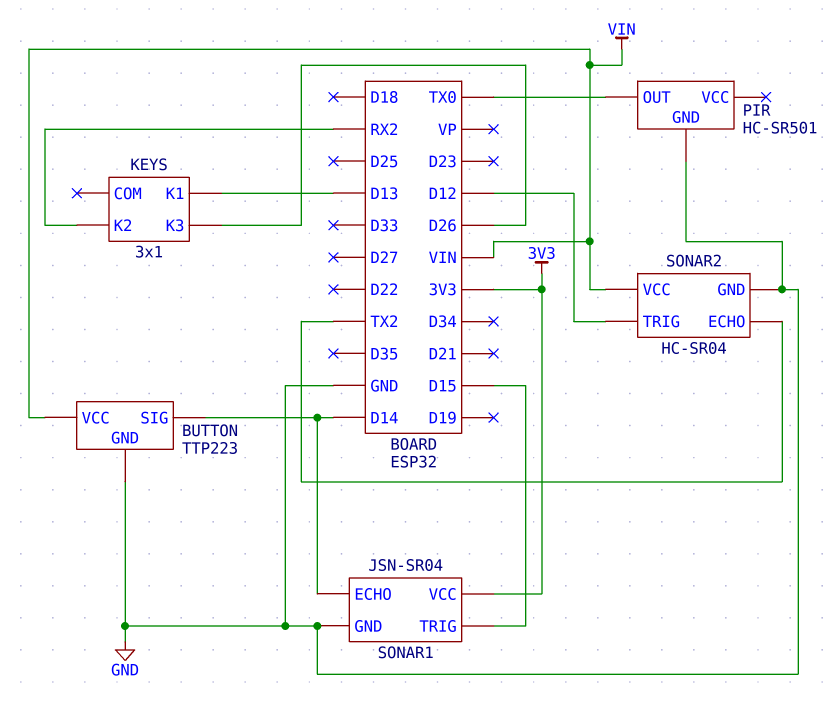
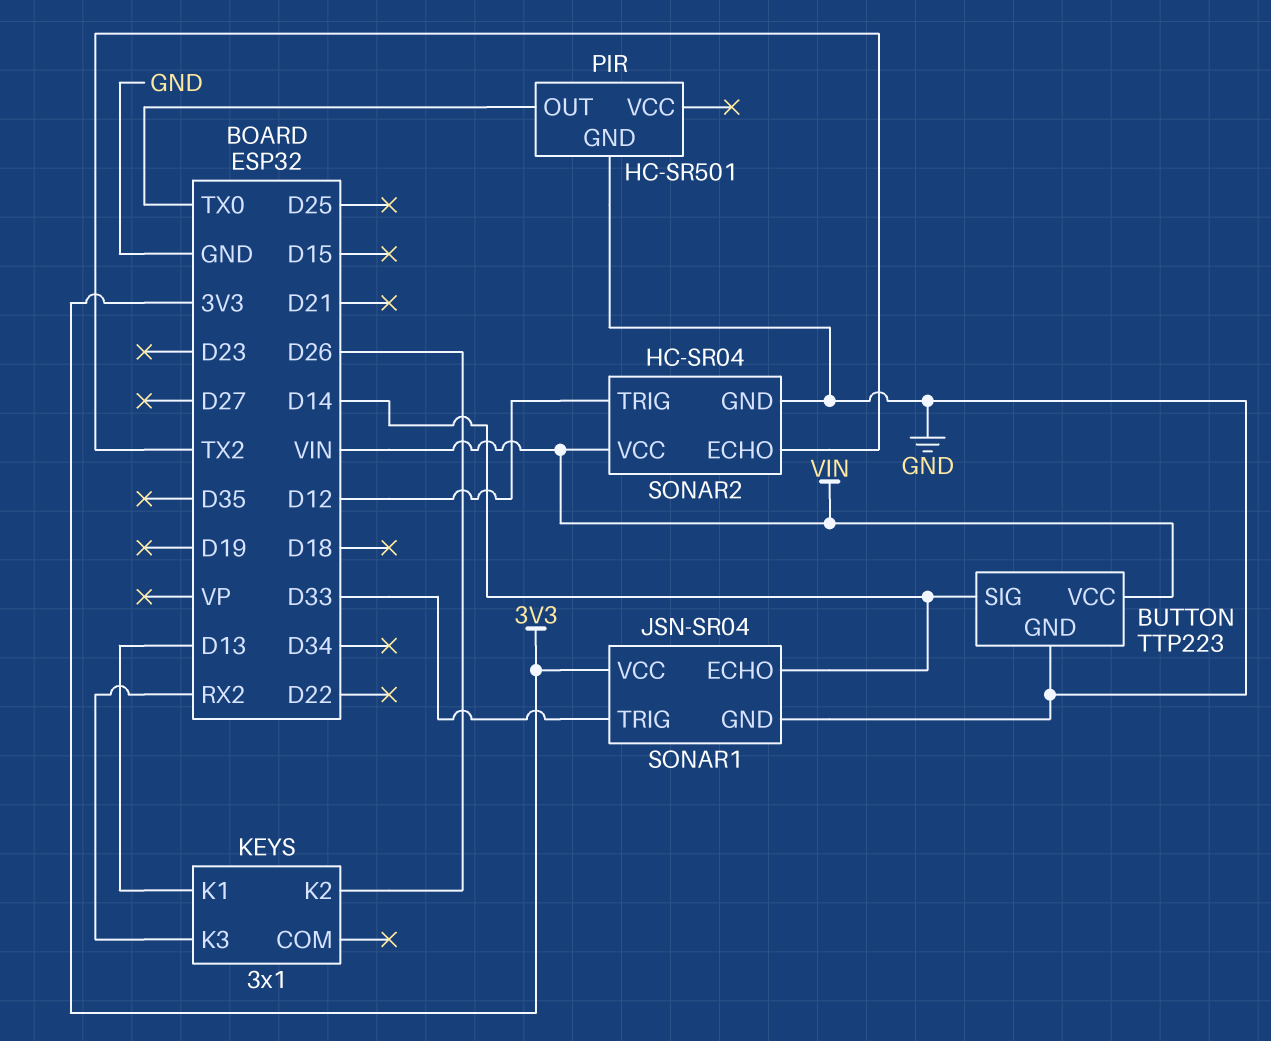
KEYS pin K2: RX2 -> D26
KEYS pin K3: D26 -> RX2
SONAR1 pin TRIG: D15 -> D33

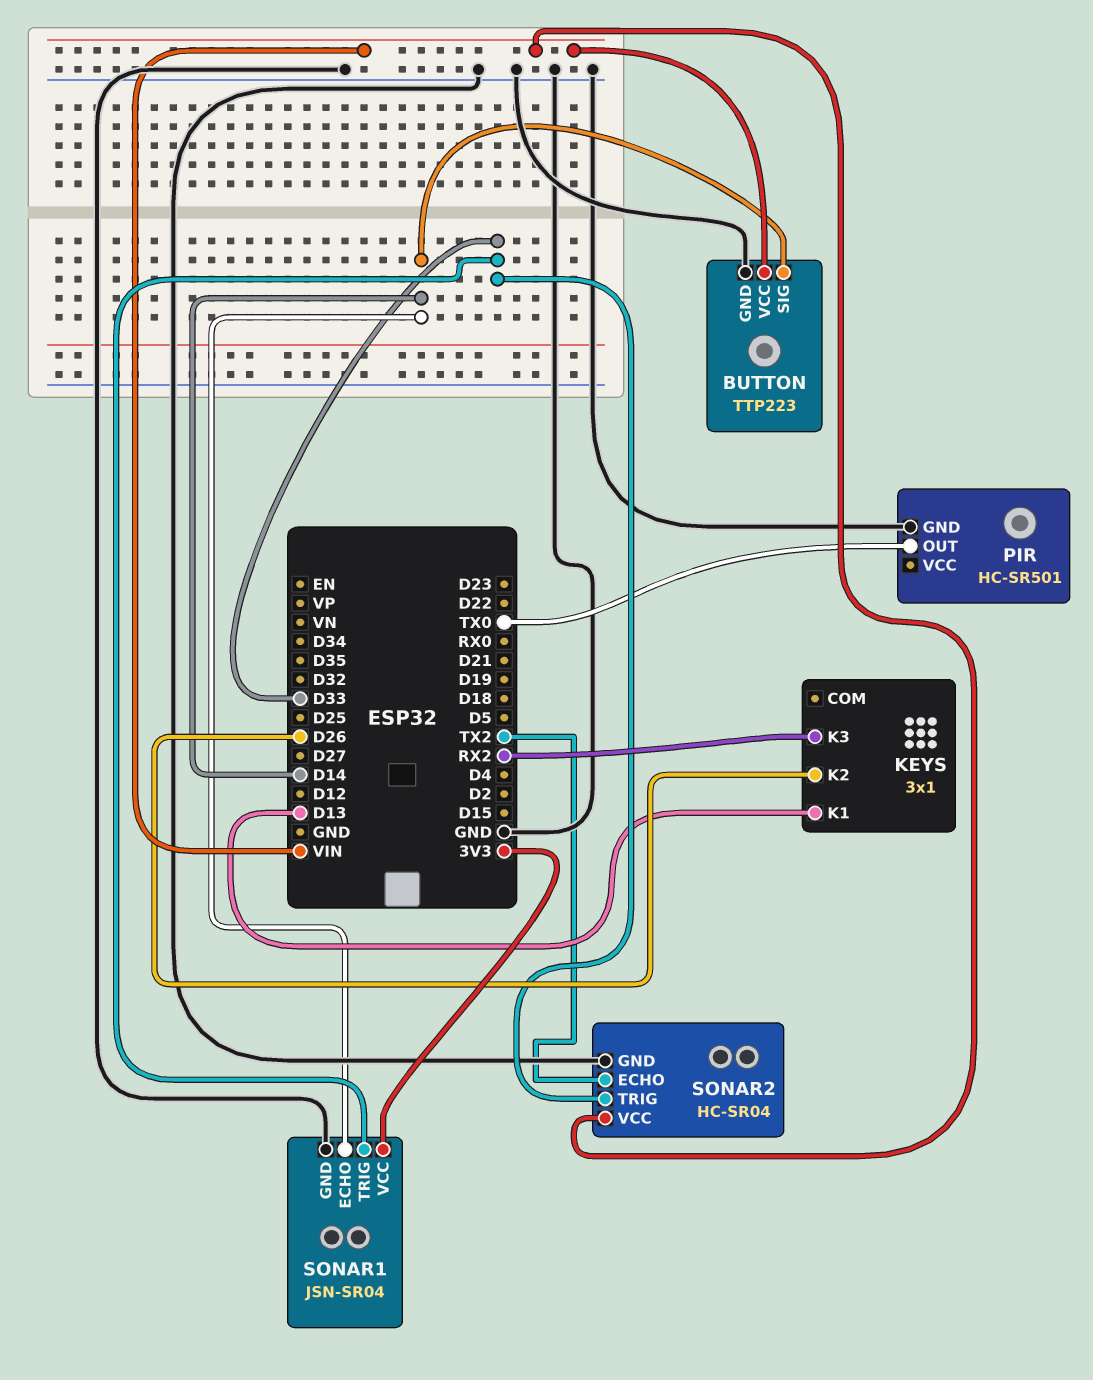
SONAR2 pin TRIG: D12 -> D33

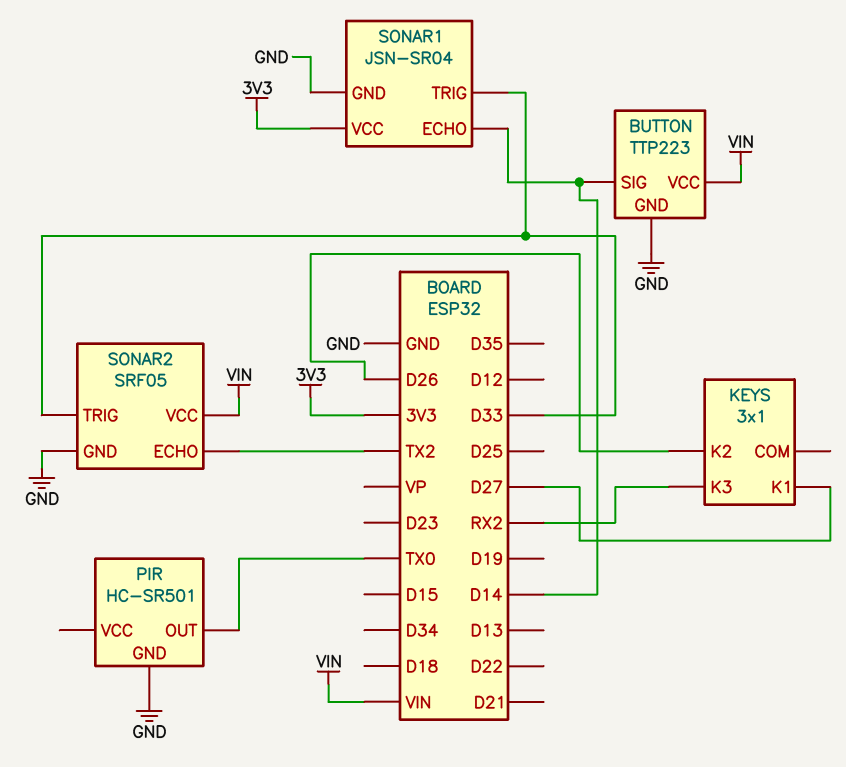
KEYS pin K1: D13 -> D27
SONAR2: HC-SR04 -> SRF05

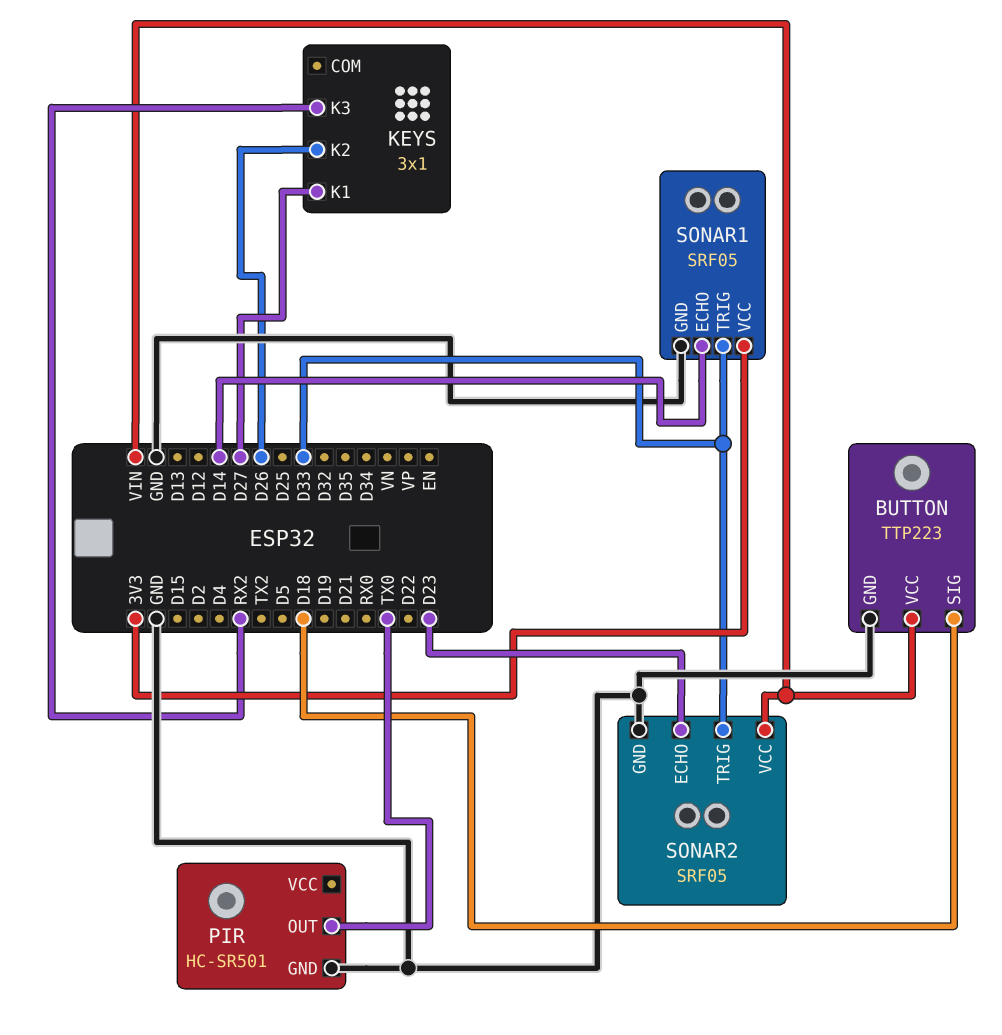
BUTTON pin SIG: D14 -> D18
SONAR1: JSN-SR04 -> SRF05
SONAR2 pin ECHO: TX2 -> D23

